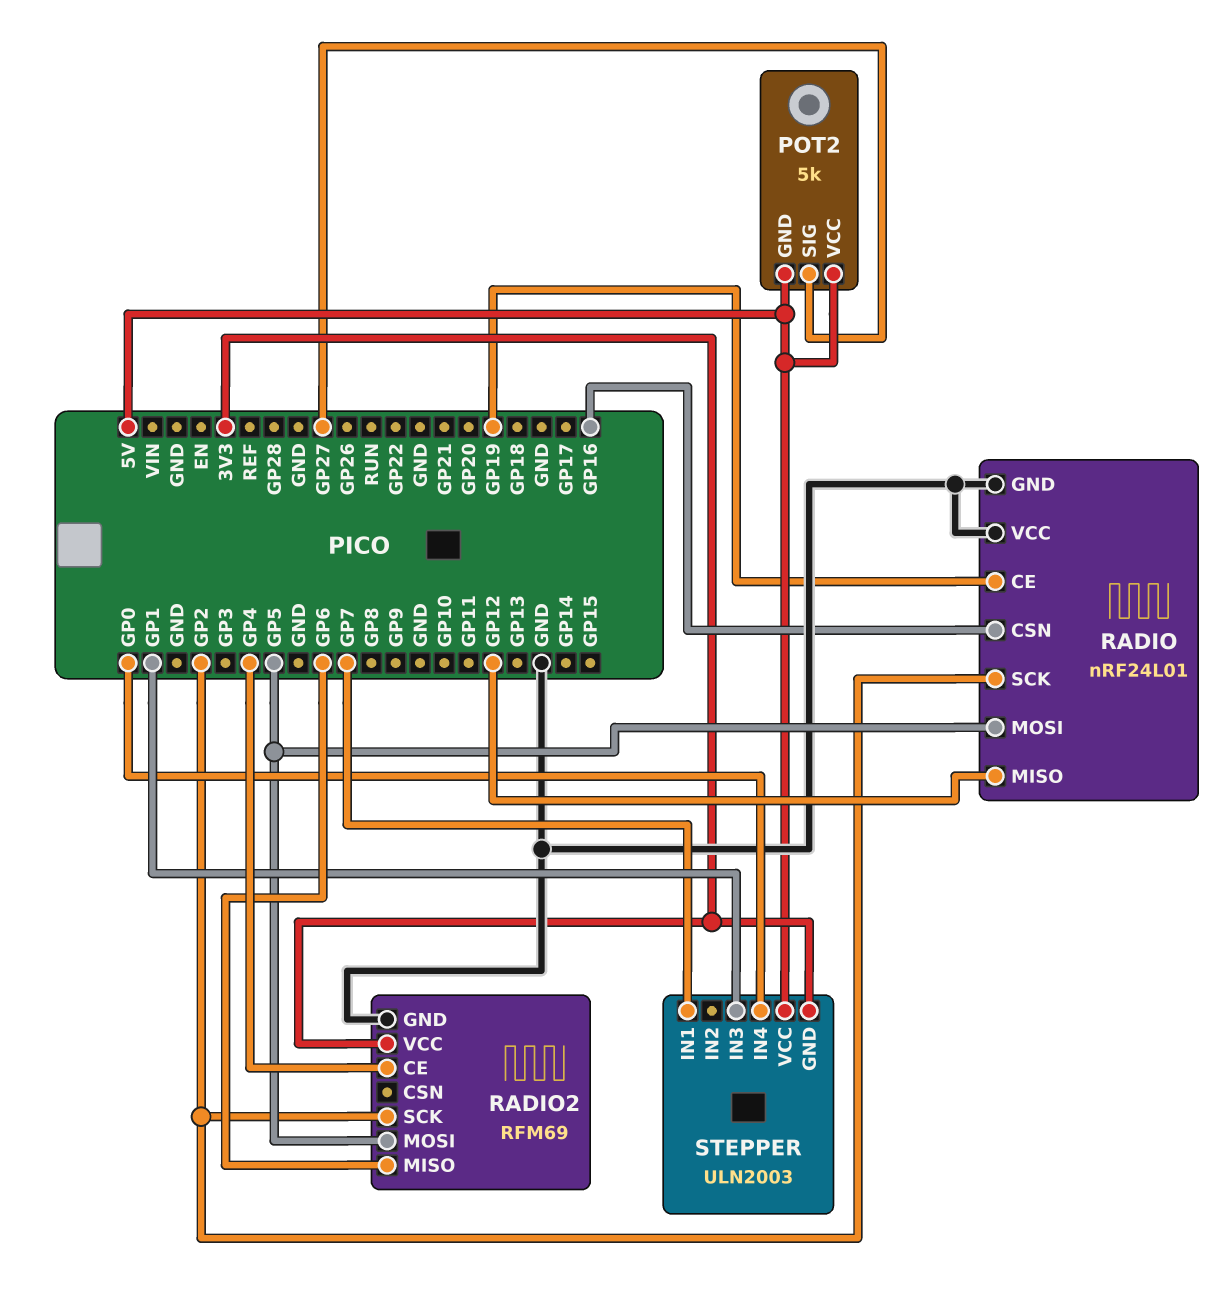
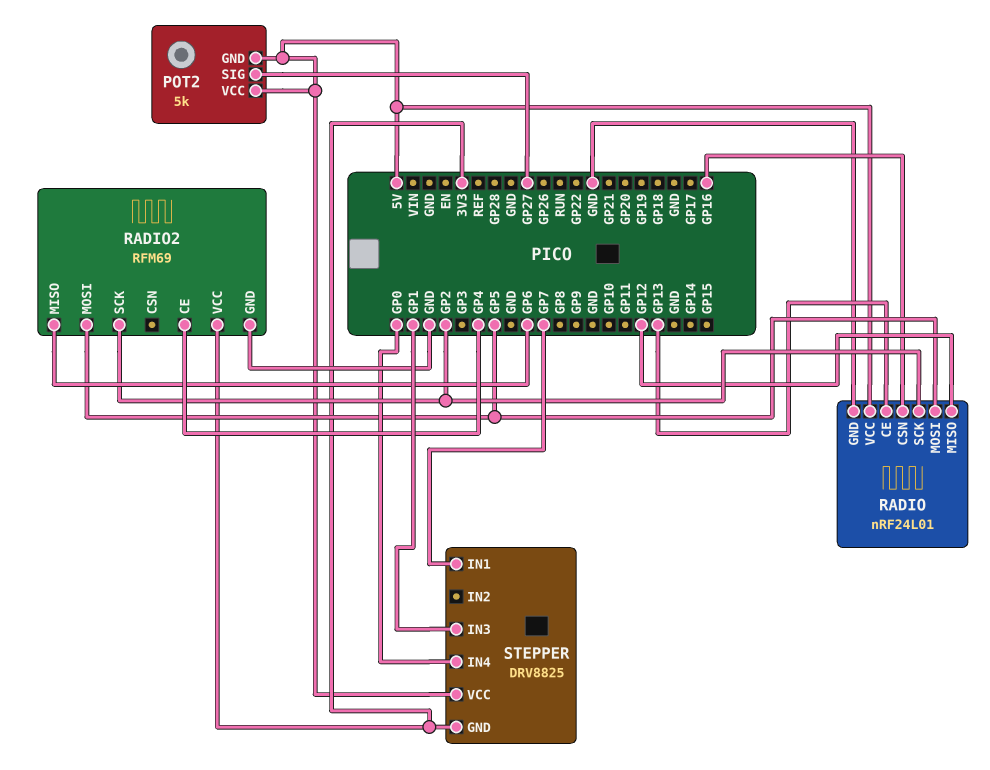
RADIO pin CE: GP19 -> GP13
RADIO pin VCC: GND -> 5V
STEPPER: ULN2003 -> DRV8825

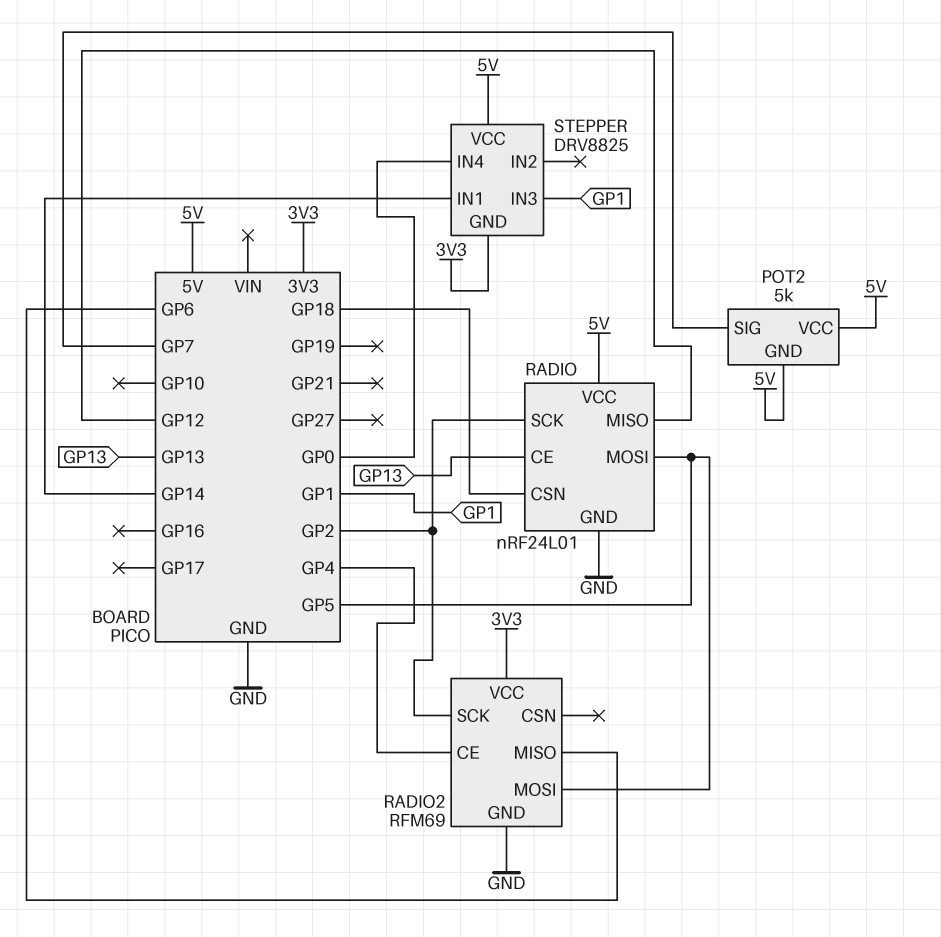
POT2 pin SIG: GP27 -> GP7
RADIO pin CSN: GP16 -> GP18
STEPPER pin IN1: GP7 -> GP14

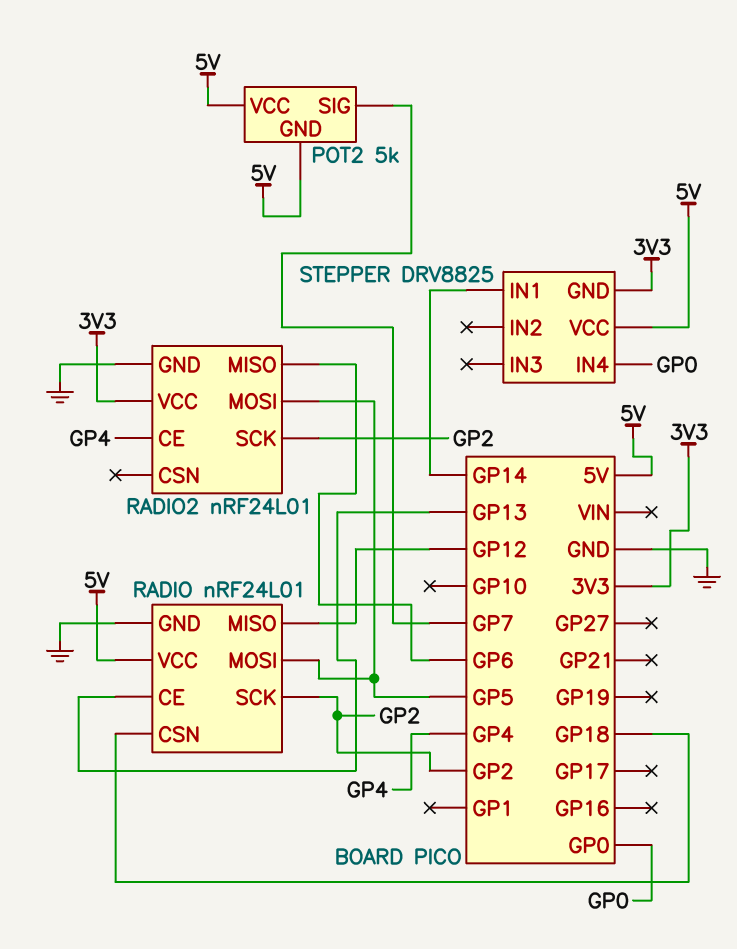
RADIO2: RFM69 -> nRF24L01
STEPPER pin IN3: GP1 -> none

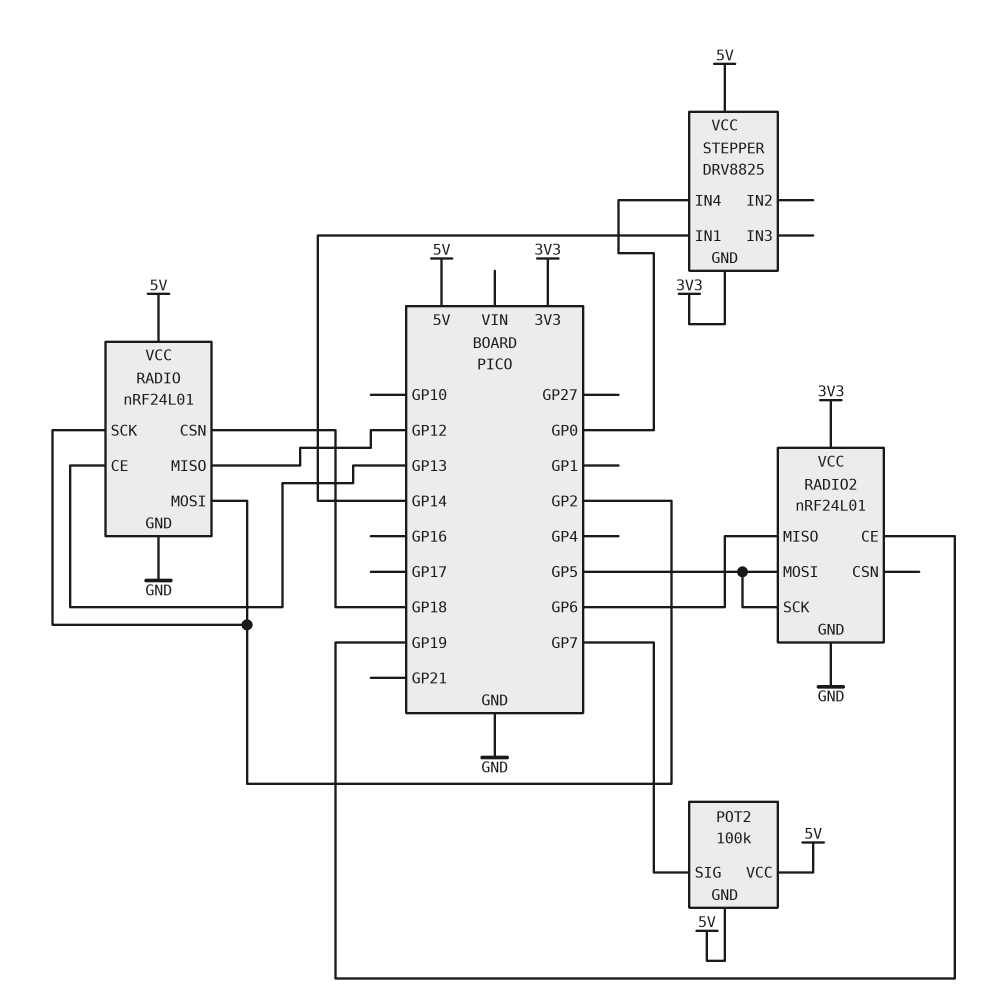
POT2: 5k -> 100k
RADIO pin MOSI: GP5 -> GP2
RADIO2 pin CE: GP4 -> GP19
RADIO2 pin SCK: GP2 -> GP5

